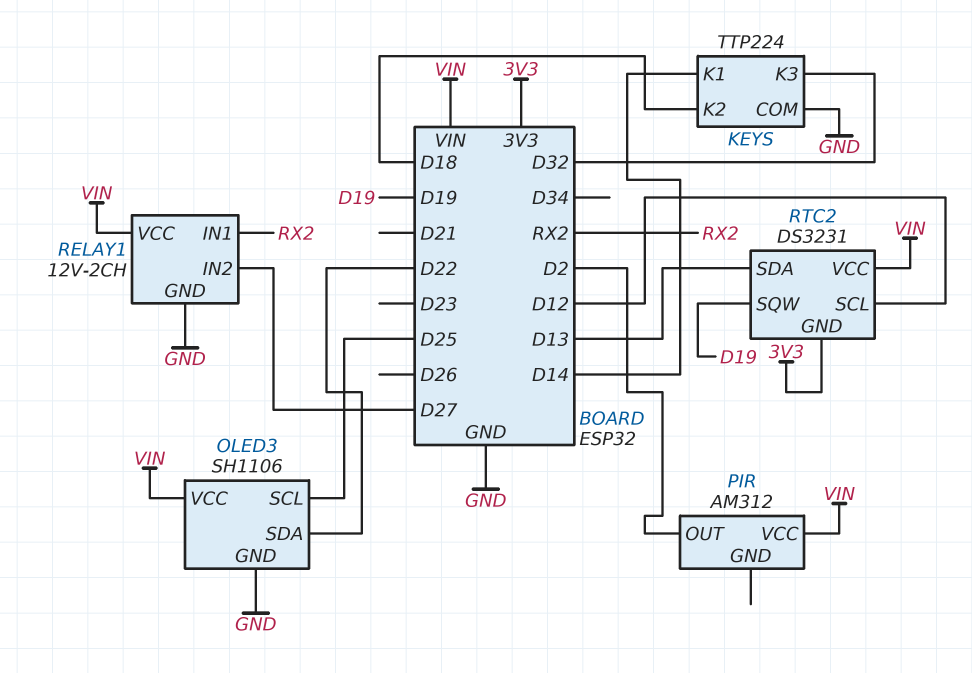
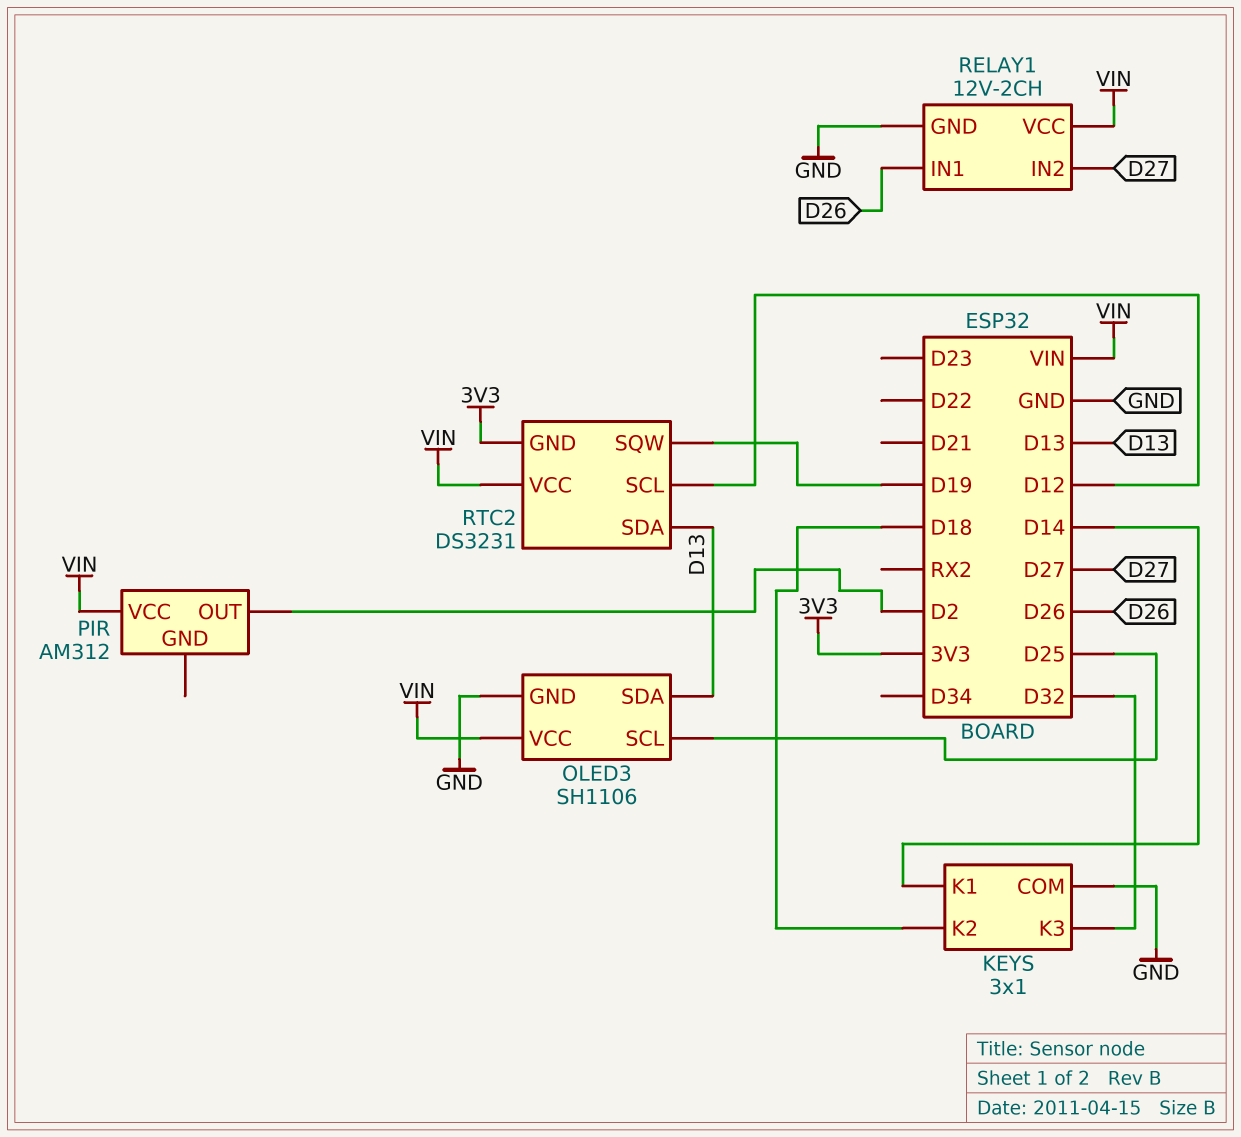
KEYS: TTP224 -> 3x1
OLED3 pin SDA: D22 -> D13
RELAY1 pin IN1: RX2 -> D26

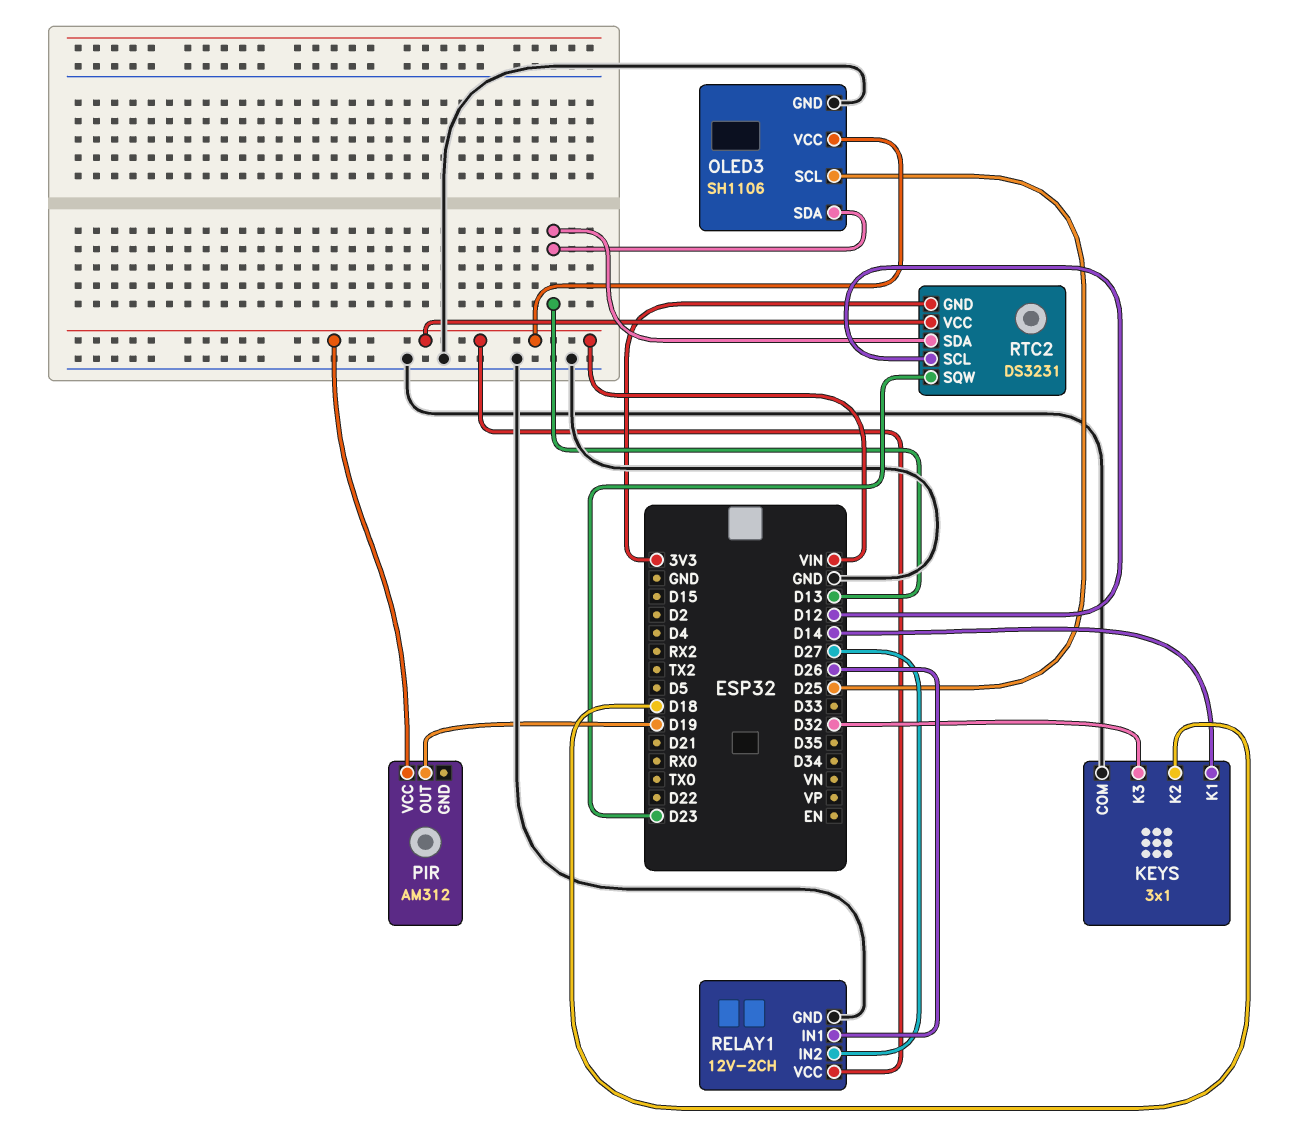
PIR pin OUT: D2 -> D19
RTC2 pin SQW: D19 -> D23

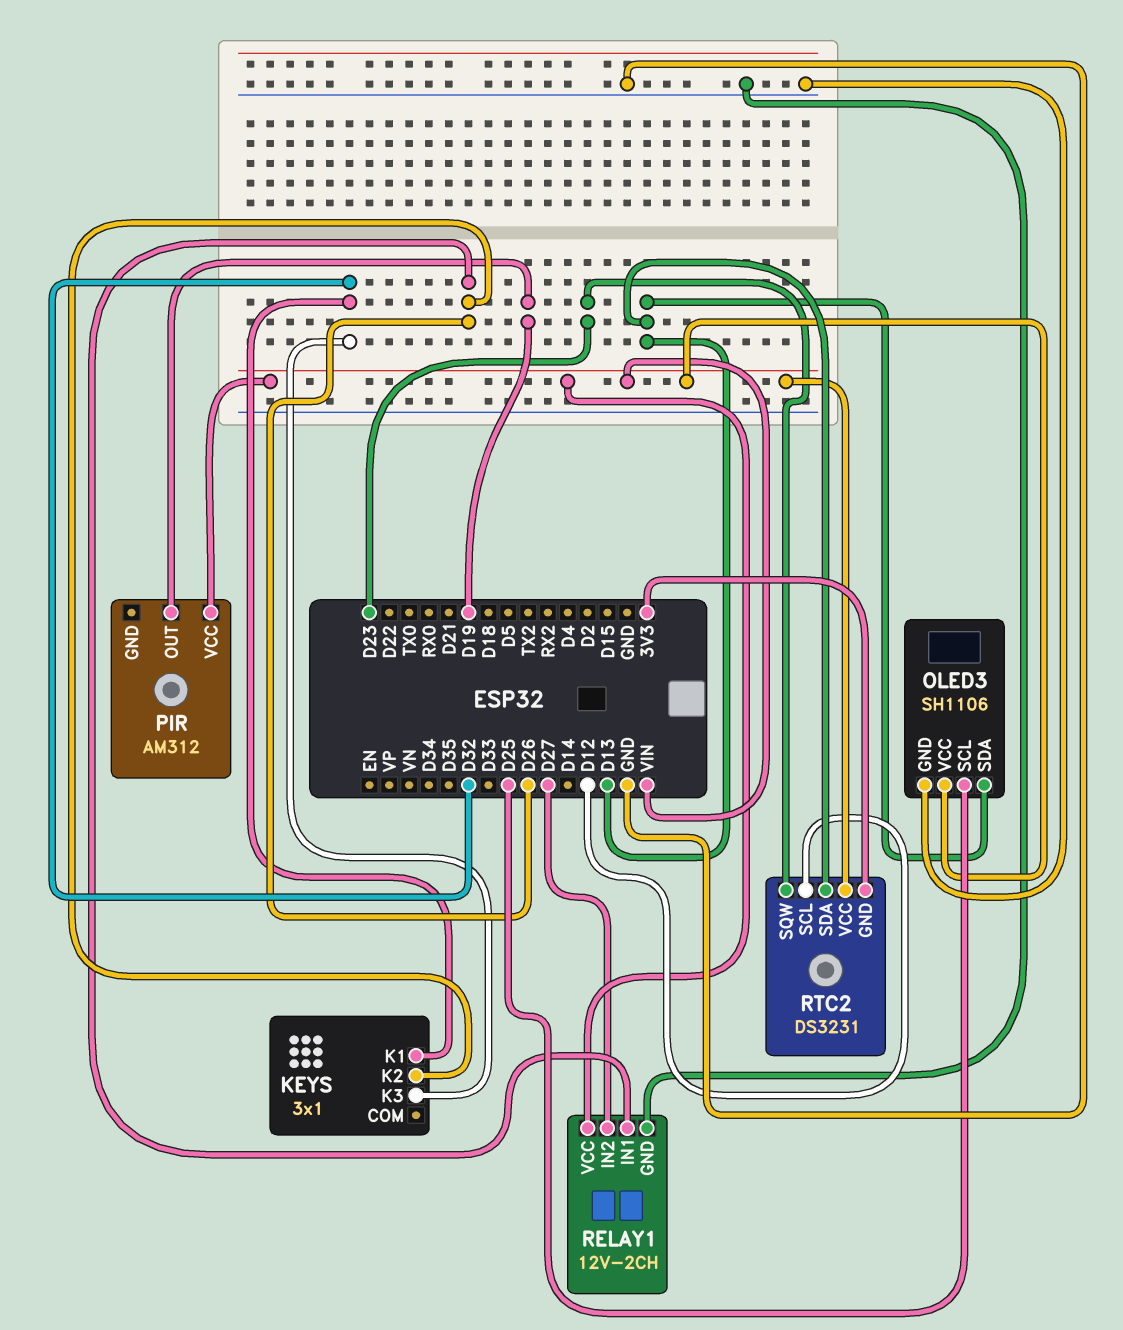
KEYS pin COM: GND -> none
KEYS pin K1: D14 -> D32
KEYS pin K2: D18 -> D26

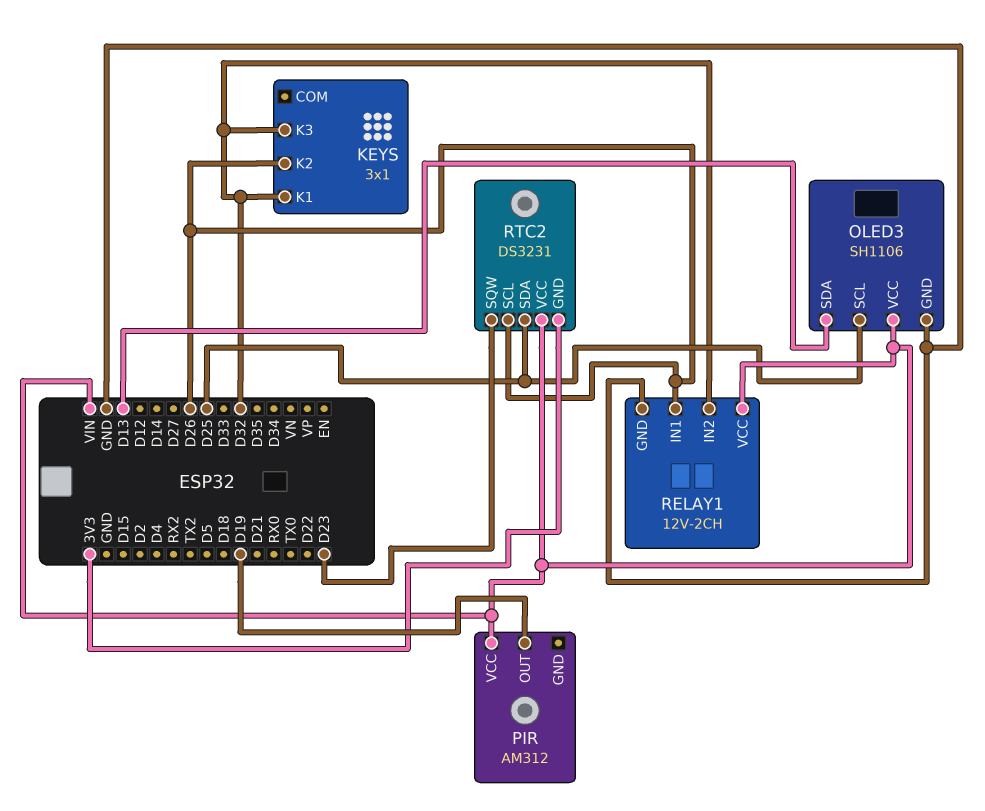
RELAY1 pin IN2: D27 -> D32
RTC2 pin SCL: D12 -> D26
RTC2 pin SDA: D13 -> D25

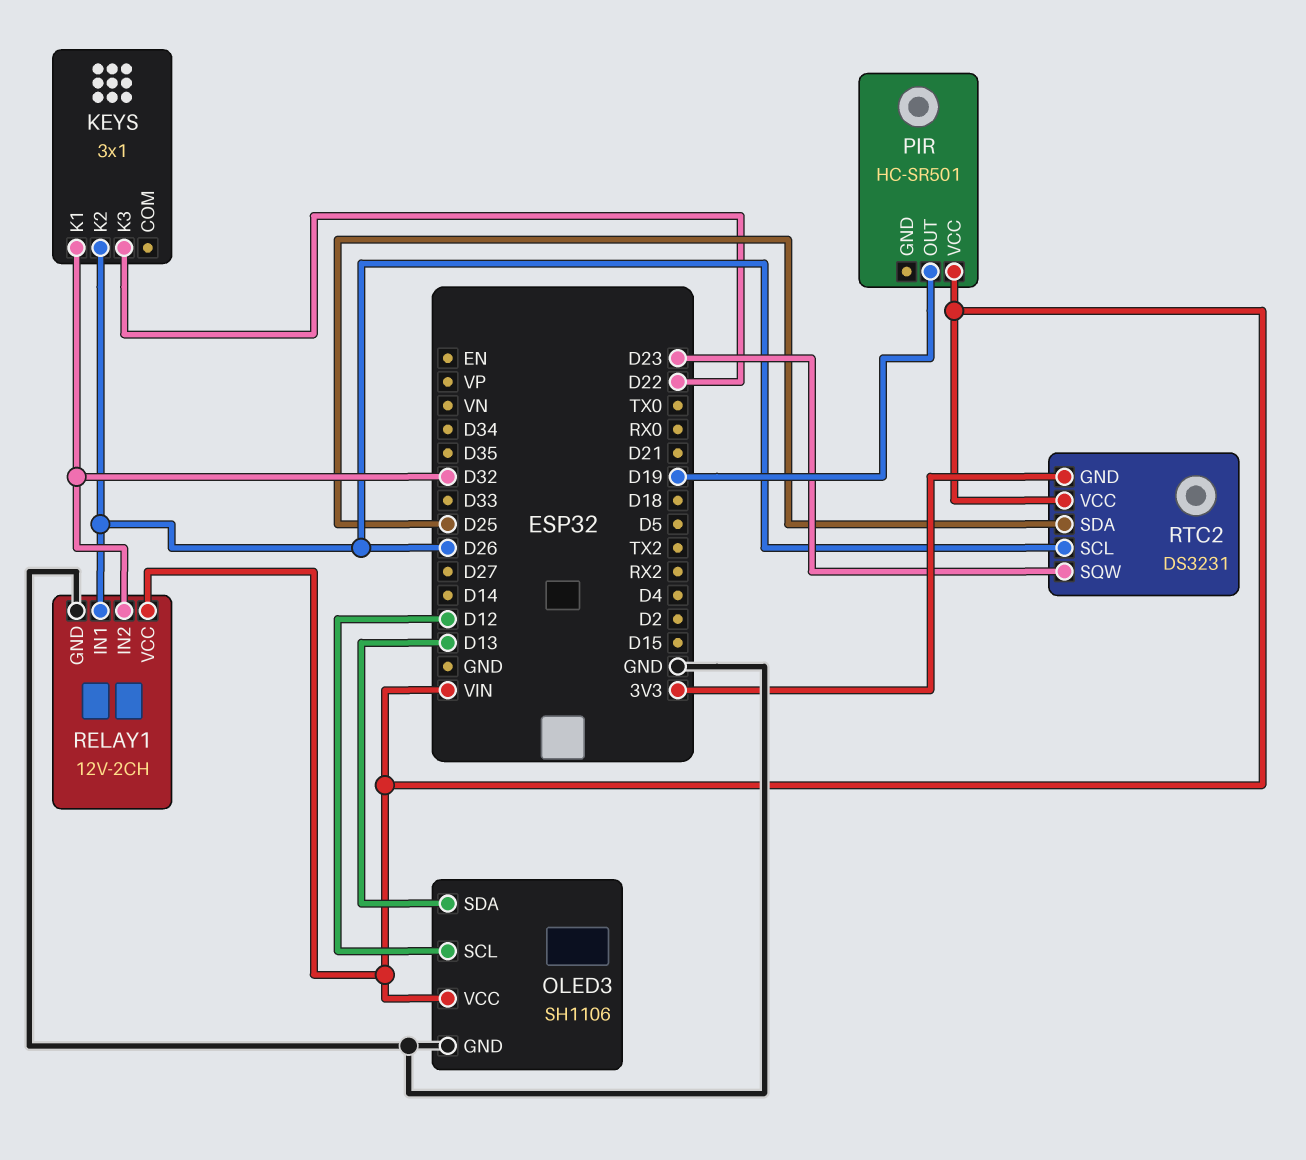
KEYS pin K3: D32 -> D22
OLED3 pin SCL: D25 -> D12
PIR: AM312 -> HC-SR501

